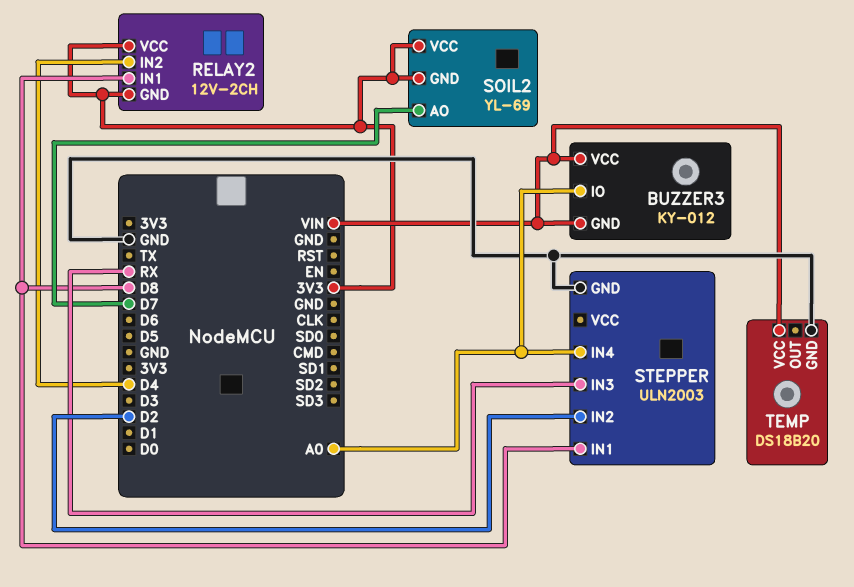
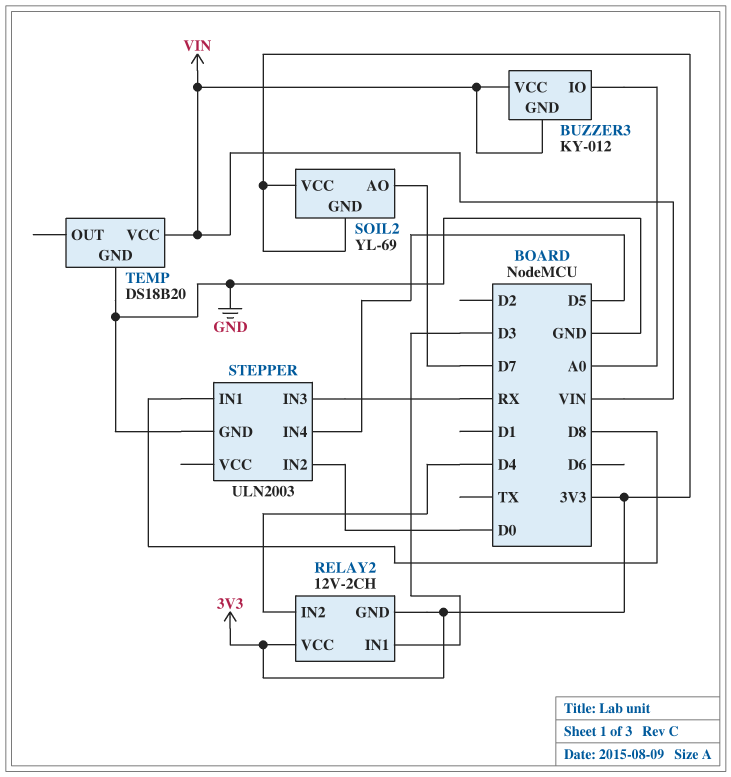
RELAY2 pin IN1: D8 -> D3
STEPPER pin IN2: D2 -> D0
STEPPER pin IN4: A0 -> D5

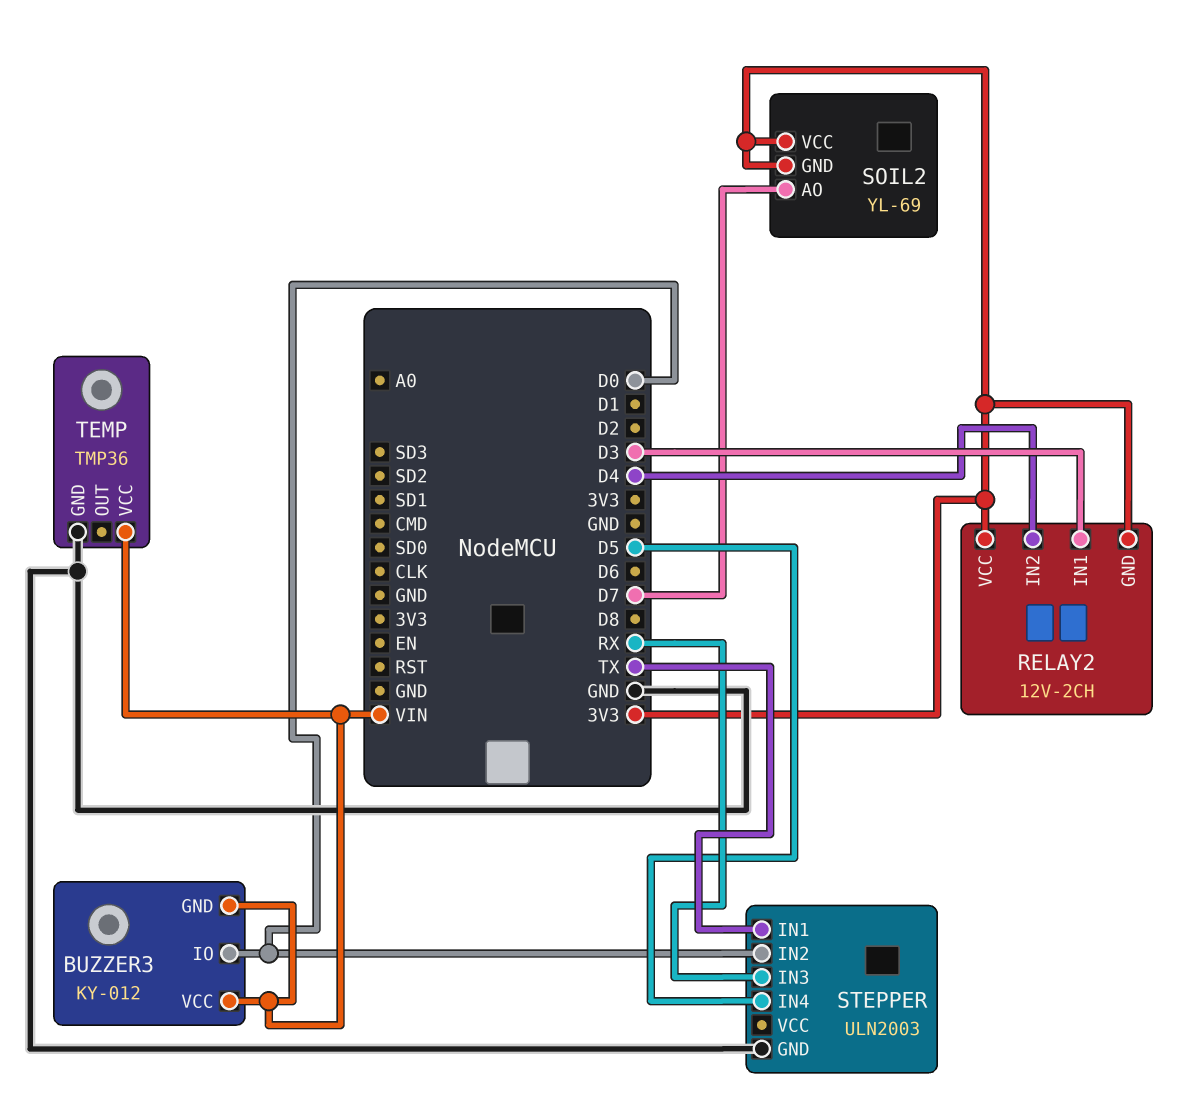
BUZZER3 pin IO: A0 -> D0
STEPPER pin IN1: D8 -> TX
TEMP: DS18B20 -> TMP36

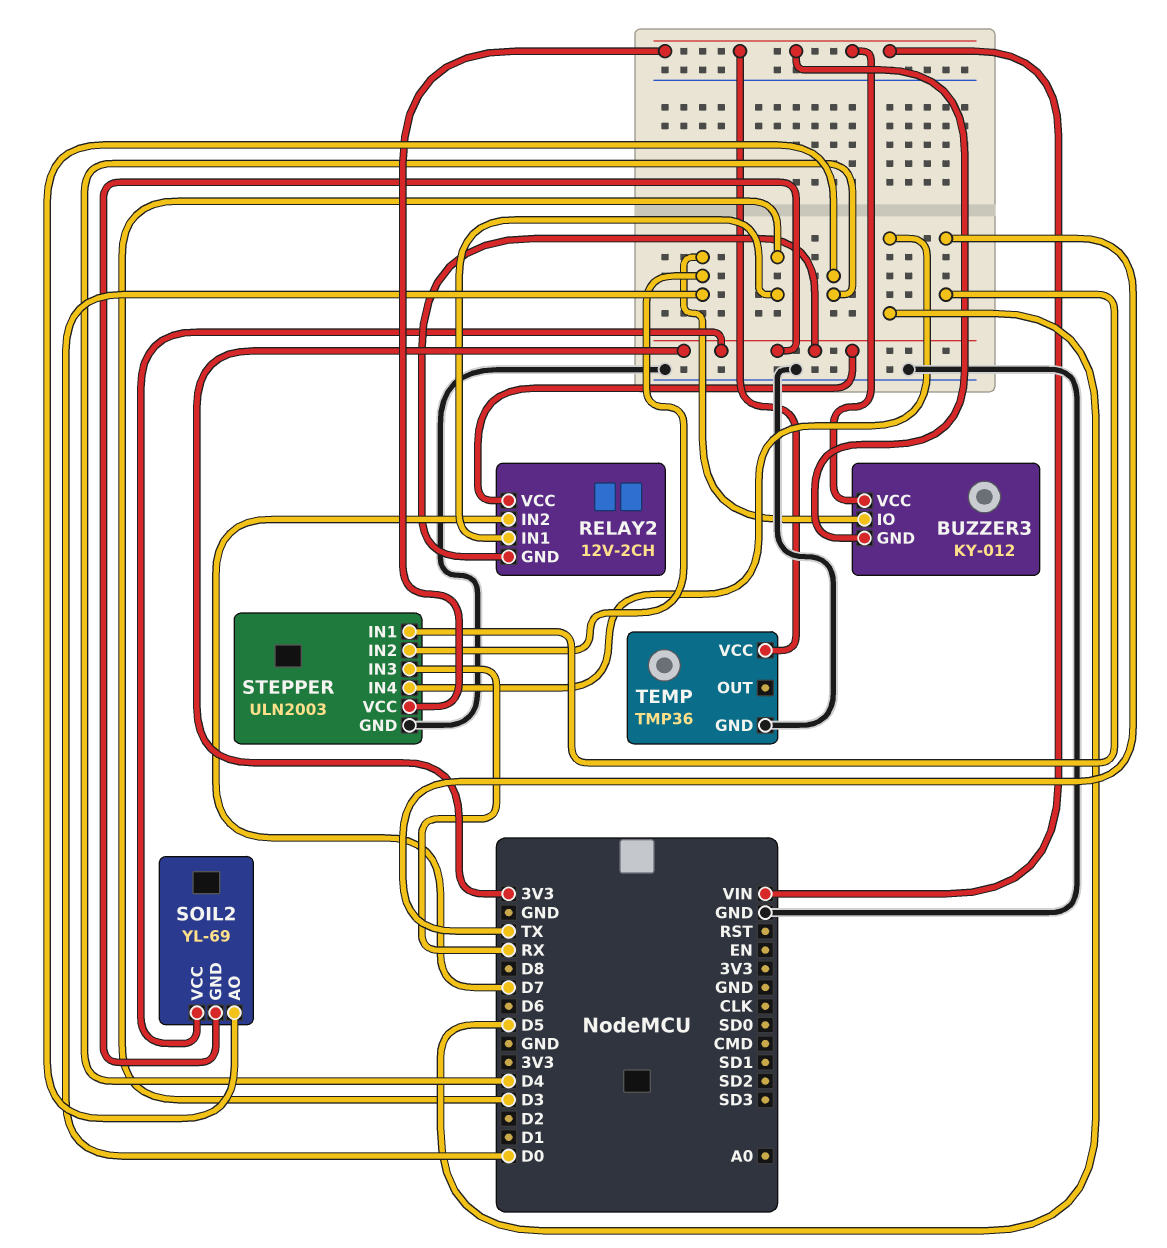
RELAY2 pin IN2: D4 -> D7
SOIL2 pin AO: D7 -> D4
STEPPER pin VCC: none -> VIN

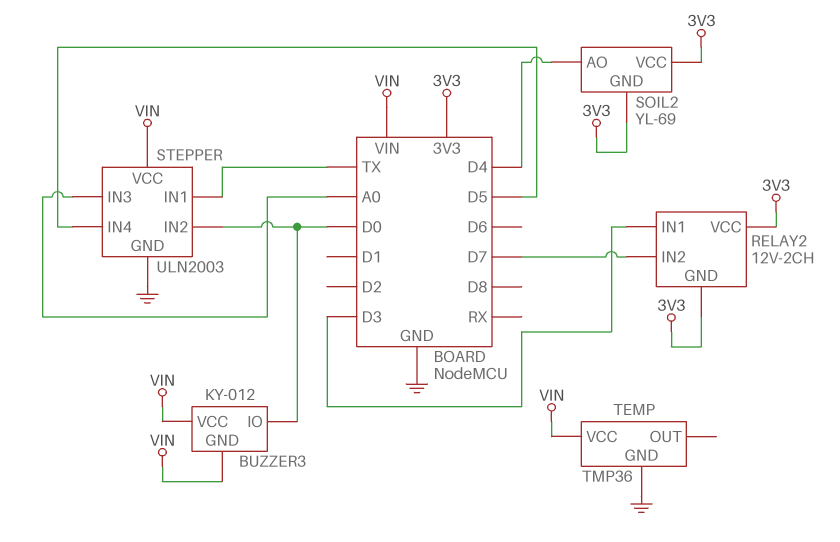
STEPPER pin IN3: RX -> A0

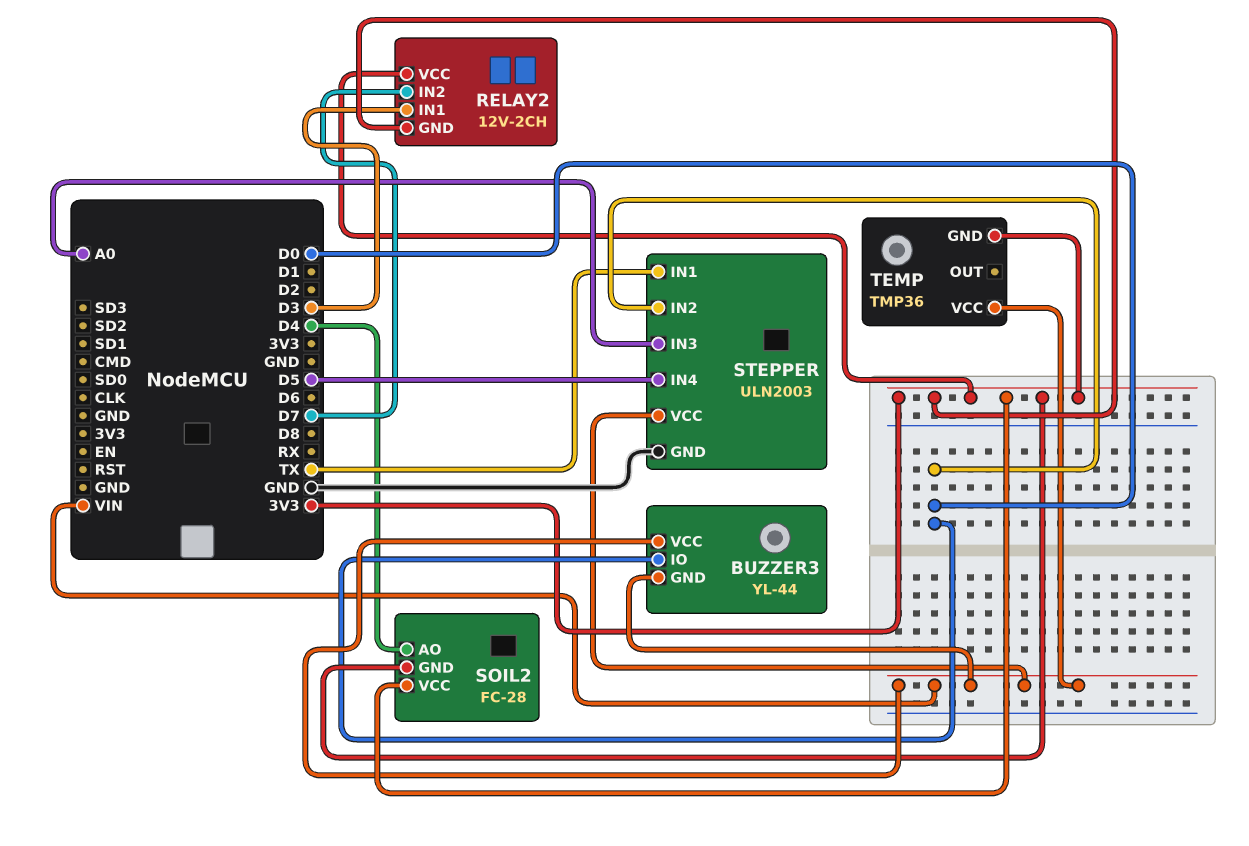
BUZZER3: KY-012 -> YL-44
SOIL2: YL-69 -> FC-28
TEMP pin GND: GND -> 3V3

